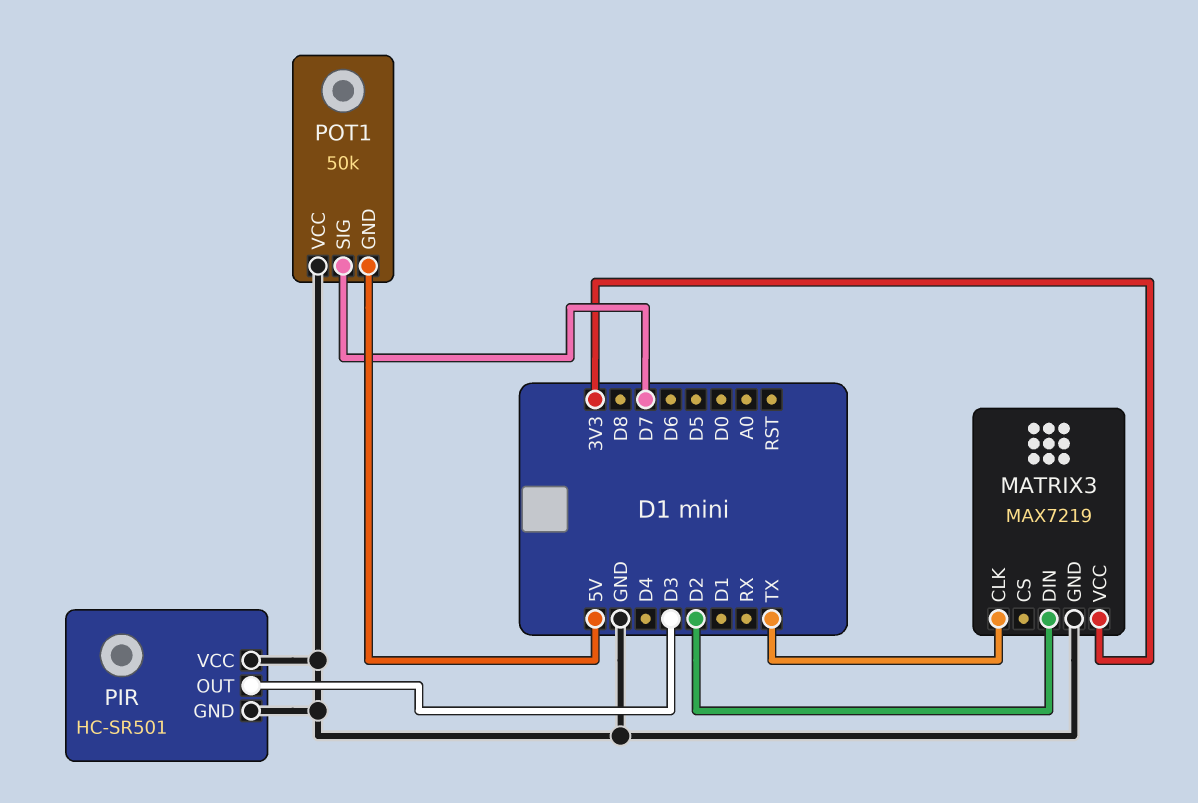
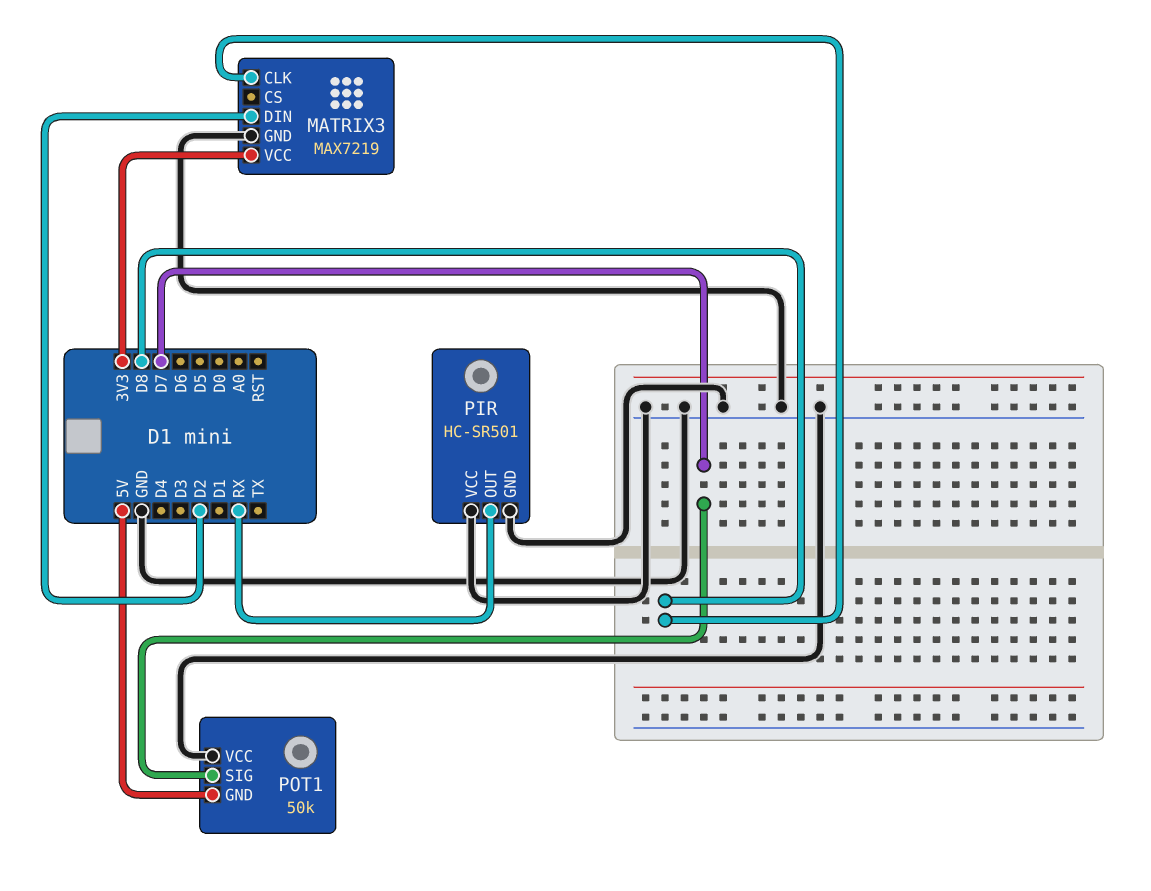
MATRIX3 pin CLK: TX -> D8
PIR pin OUT: D3 -> RX

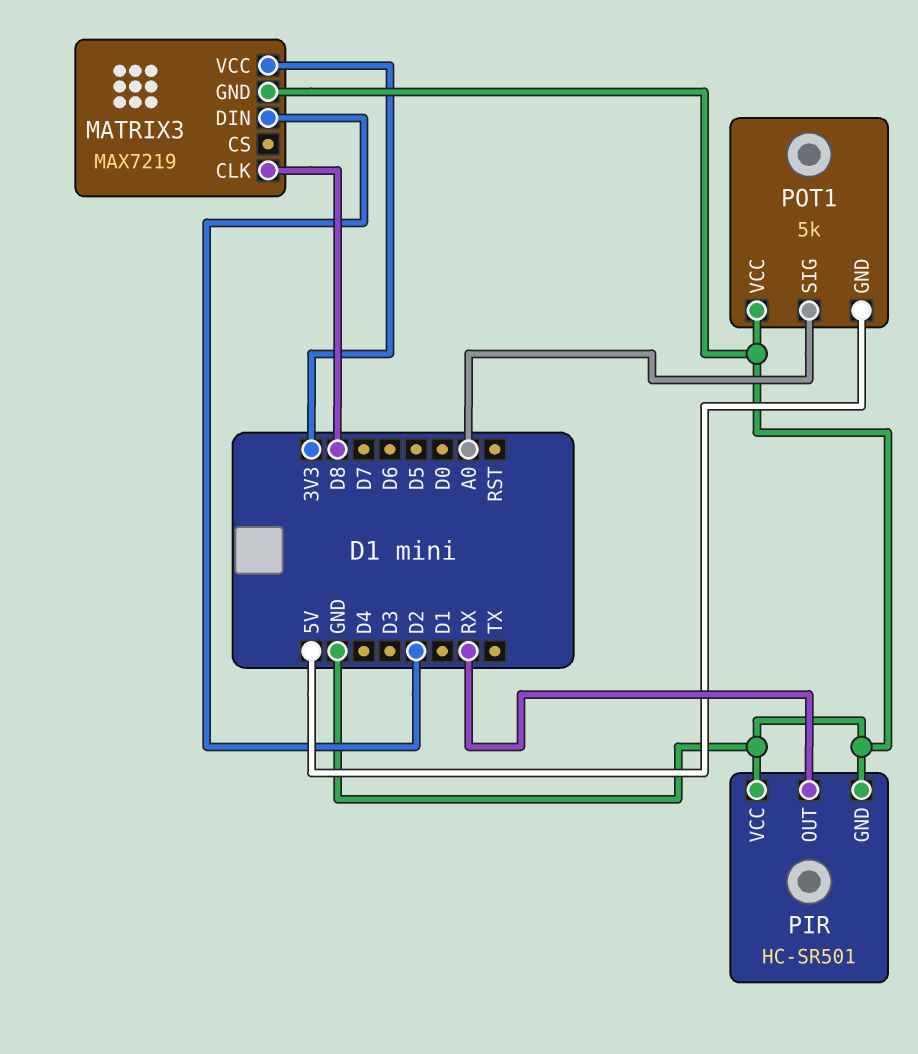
POT1: 50k -> 5k
POT1 pin SIG: D7 -> A0

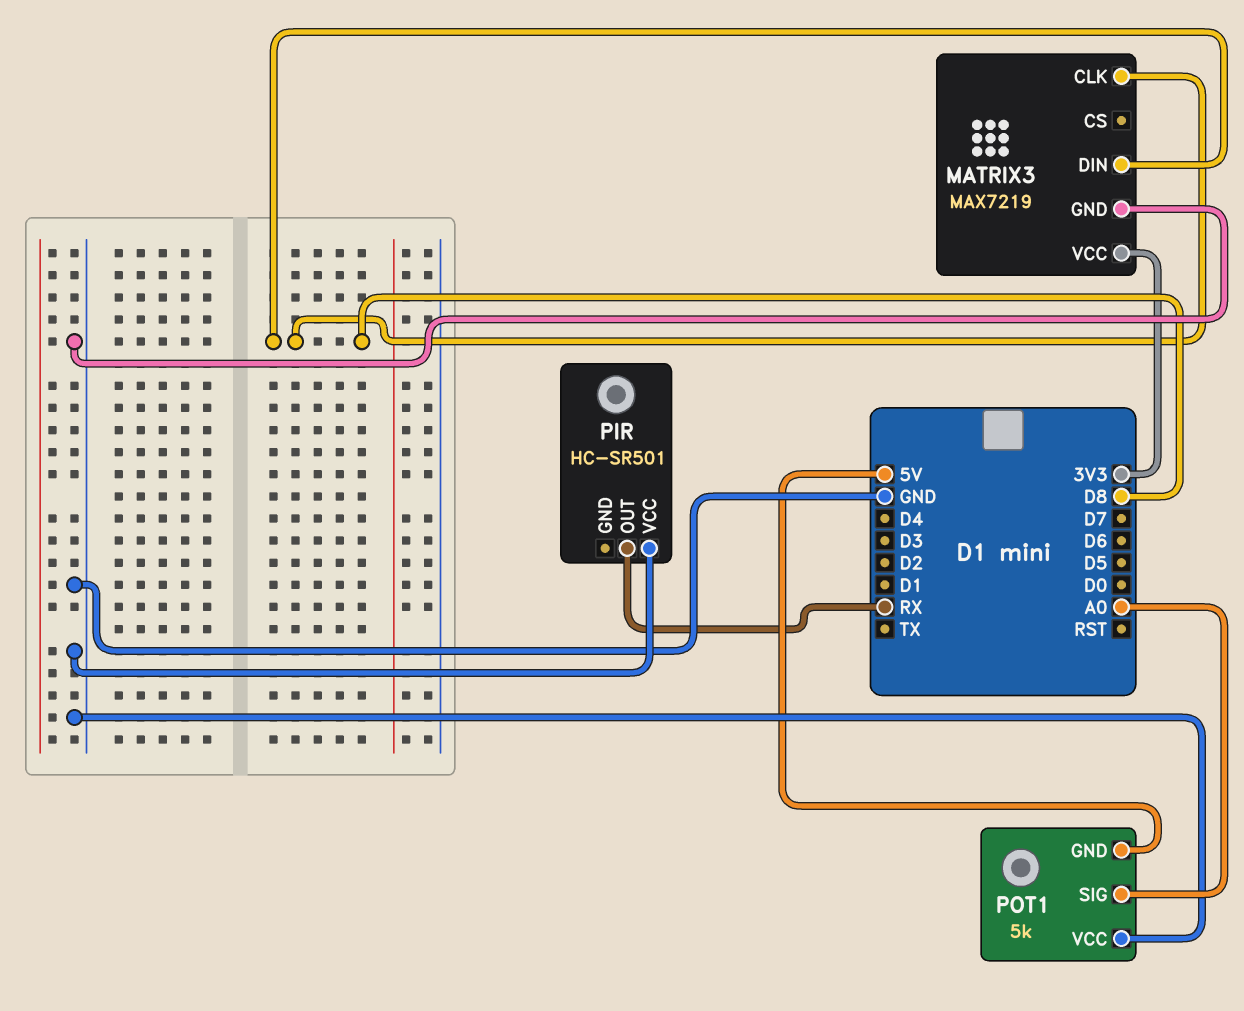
MATRIX3 pin DIN: D2 -> D8
PIR pin GND: GND -> none

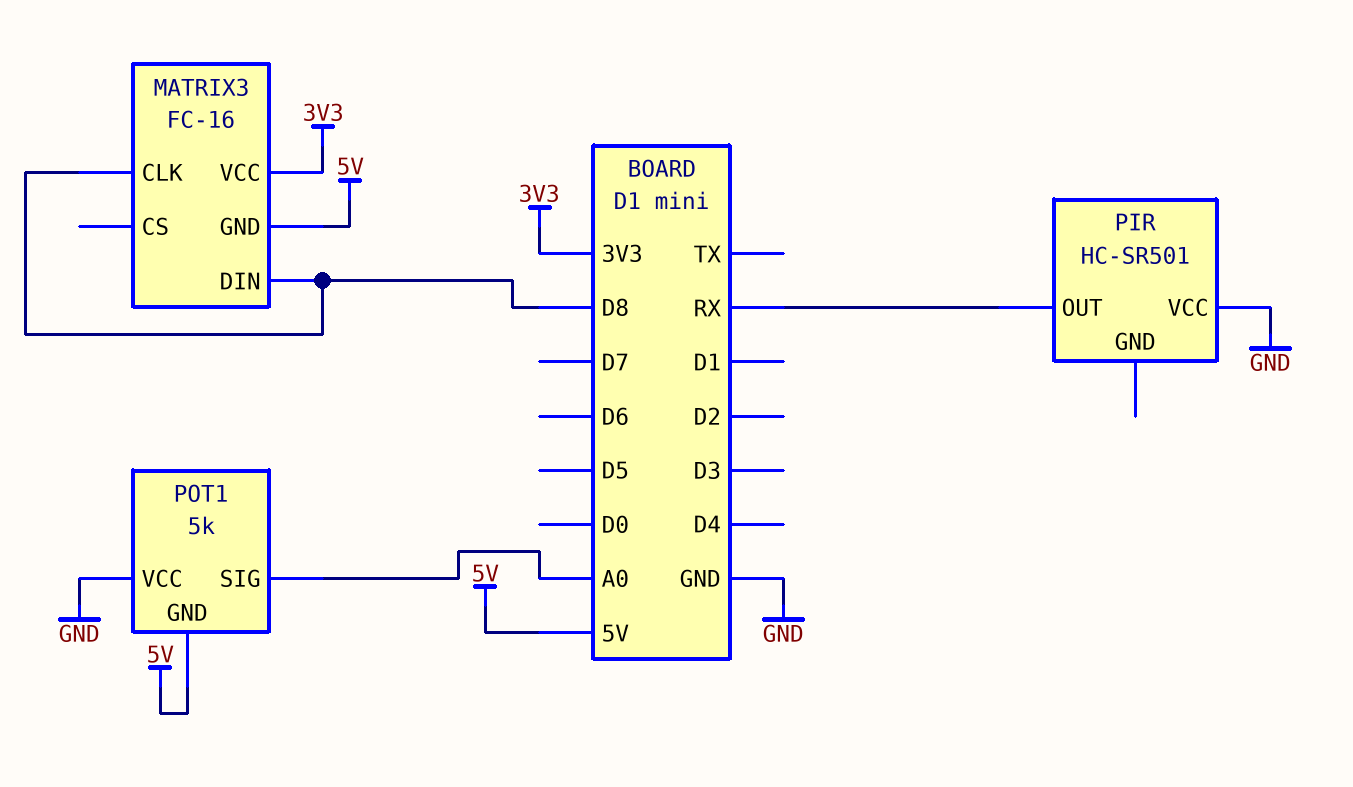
MATRIX3: MAX7219 -> FC-16
MATRIX3 pin GND: GND -> 5V

